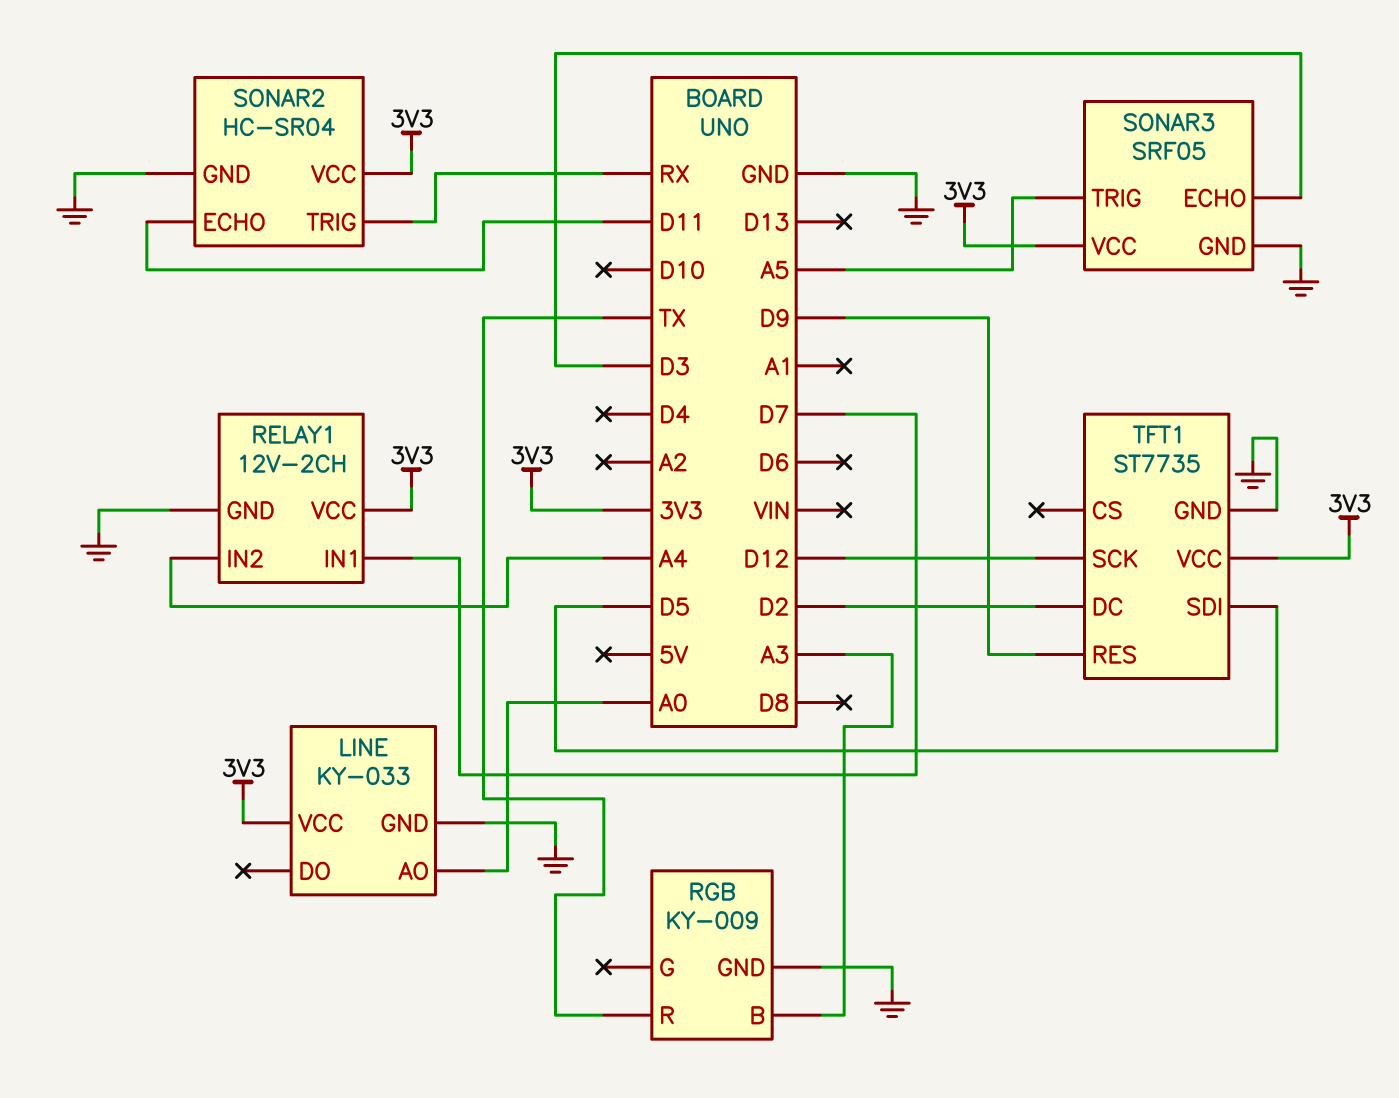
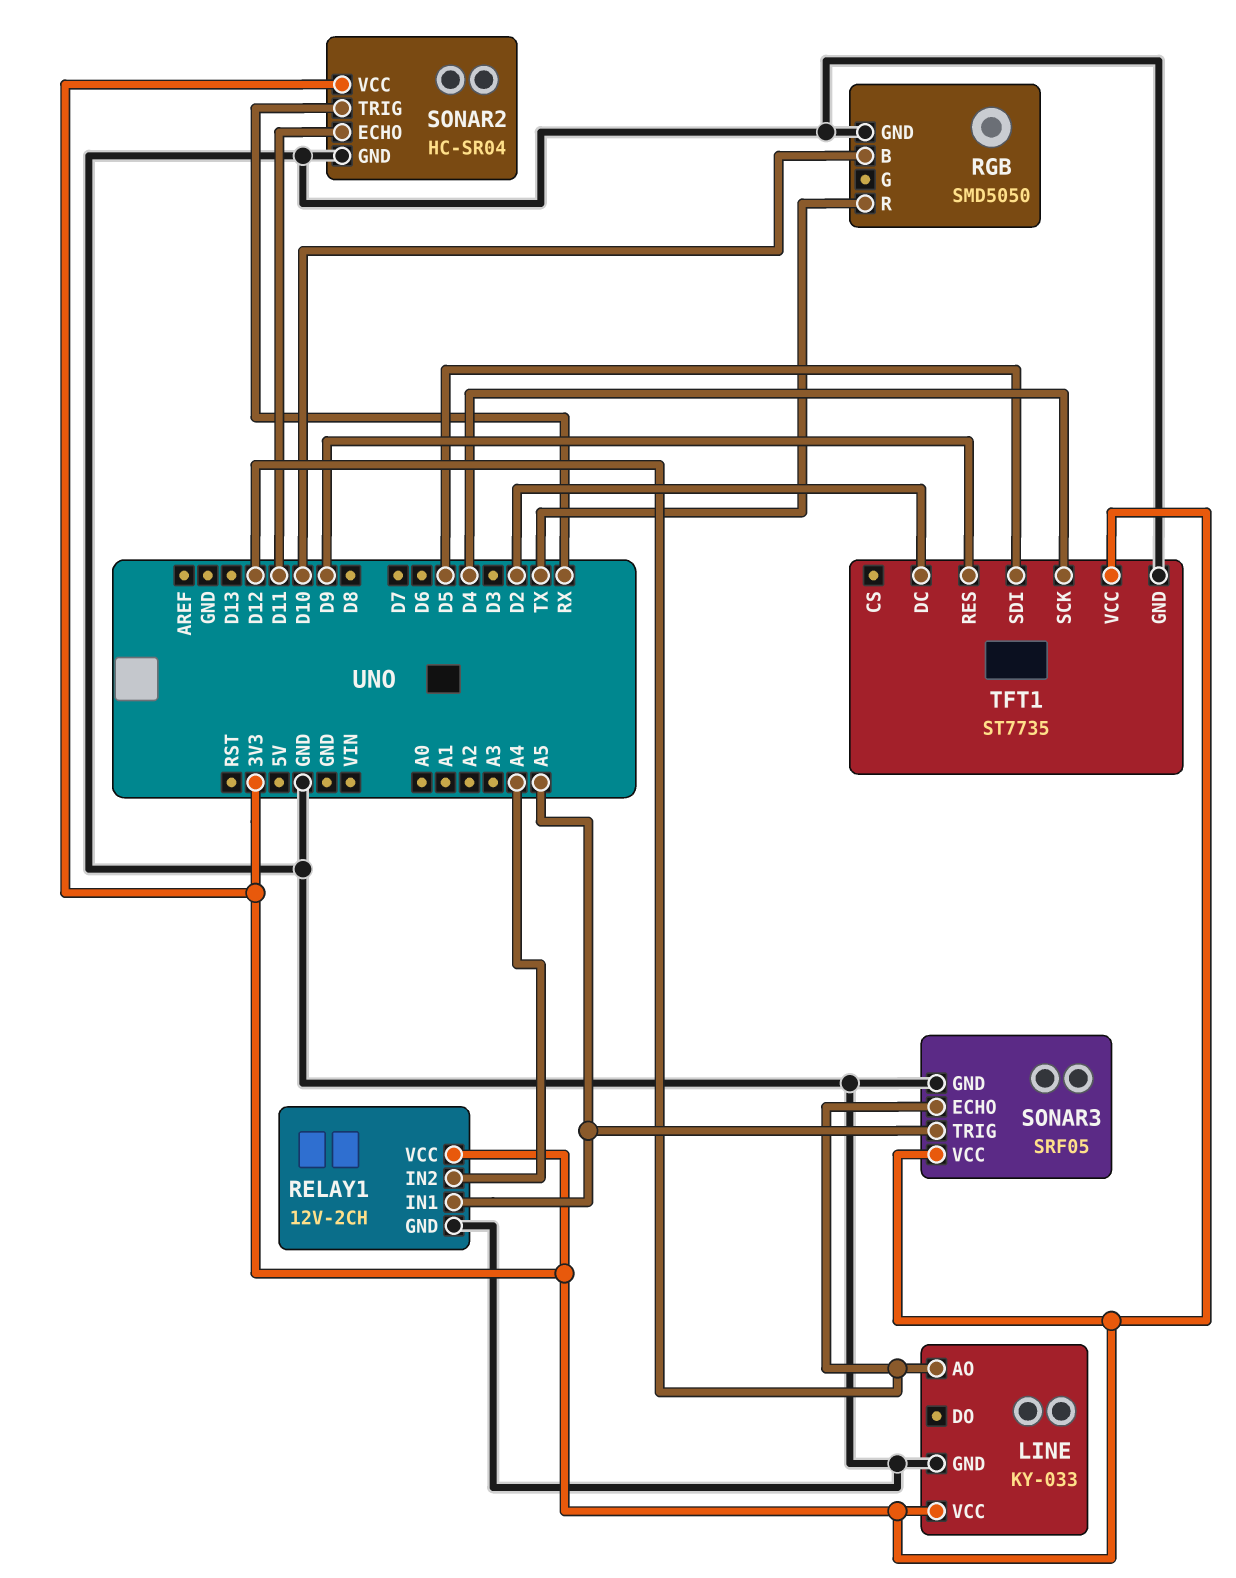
LINE pin AO: A0 -> D12
RELAY1 pin IN1: D7 -> A5
RGB: KY-009 -> SMD5050
RGB pin B: A3 -> D10
SONAR3 pin ECHO: D3 -> D12
TFT1 pin SCK: D12 -> D4

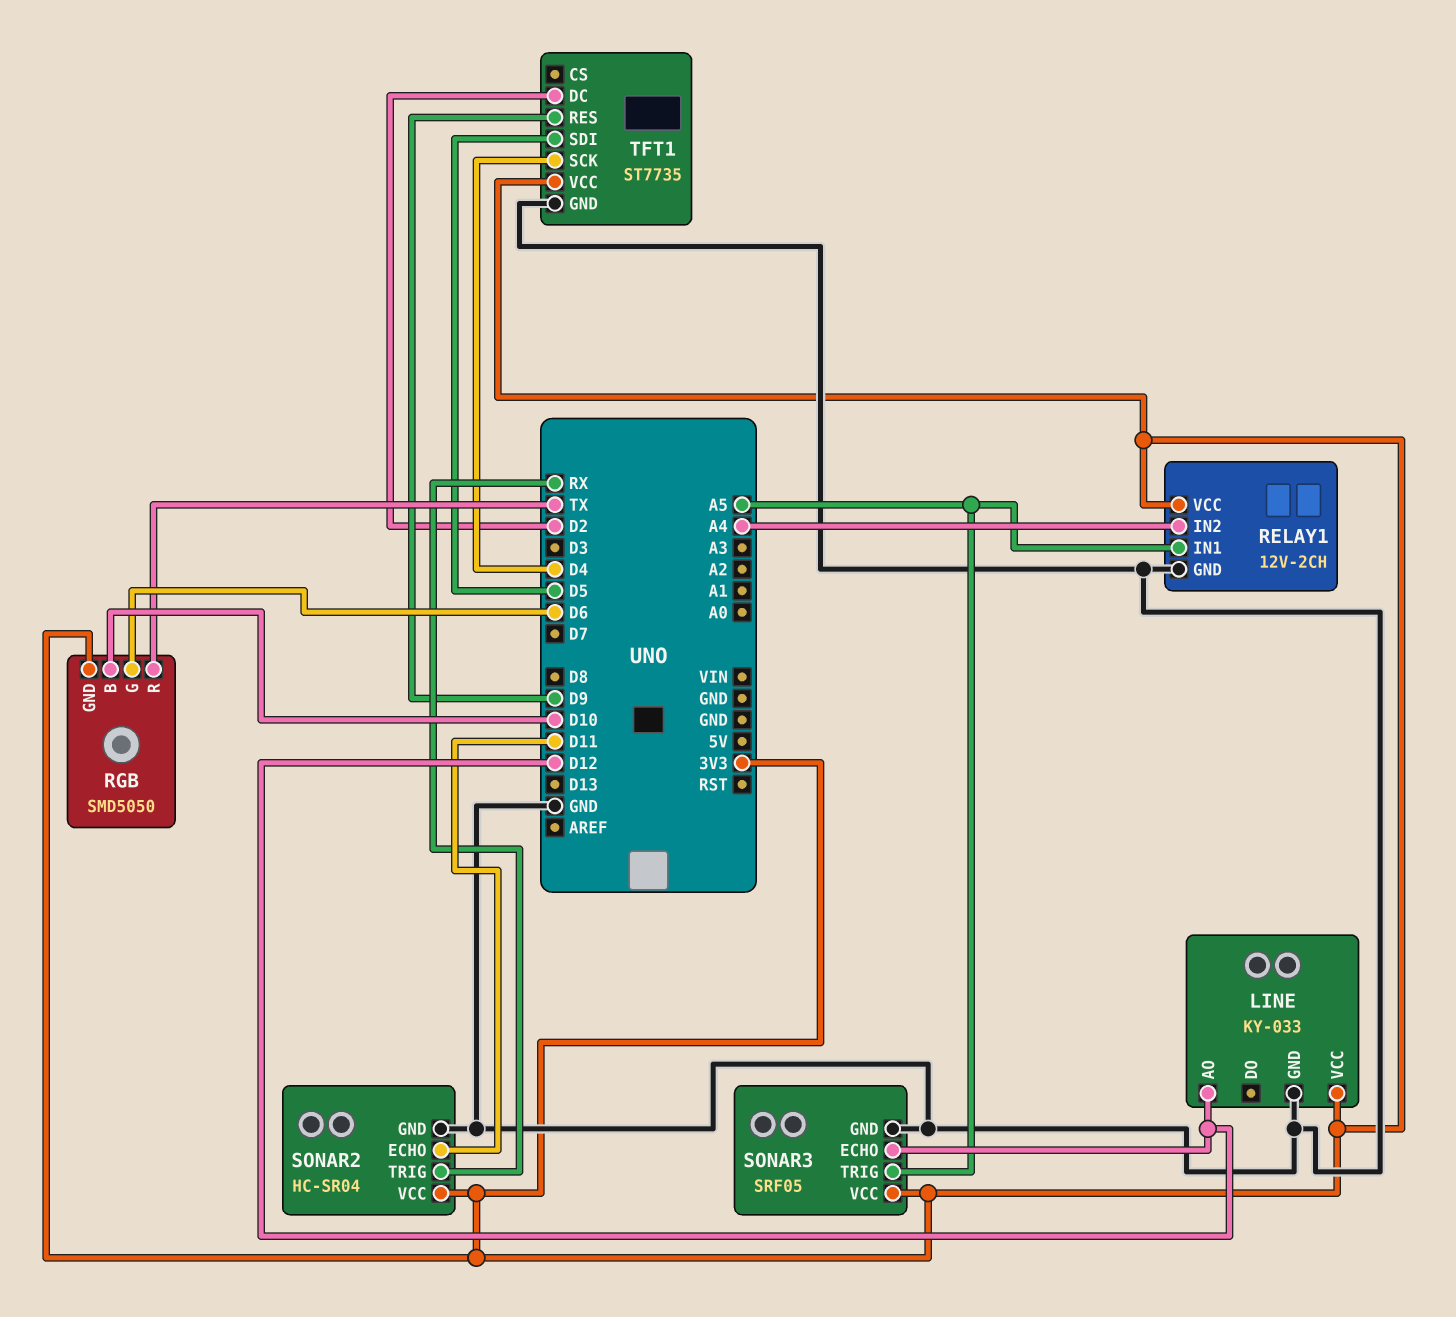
RGB pin G: none -> D6
RGB pin GND: GND -> 3V3

